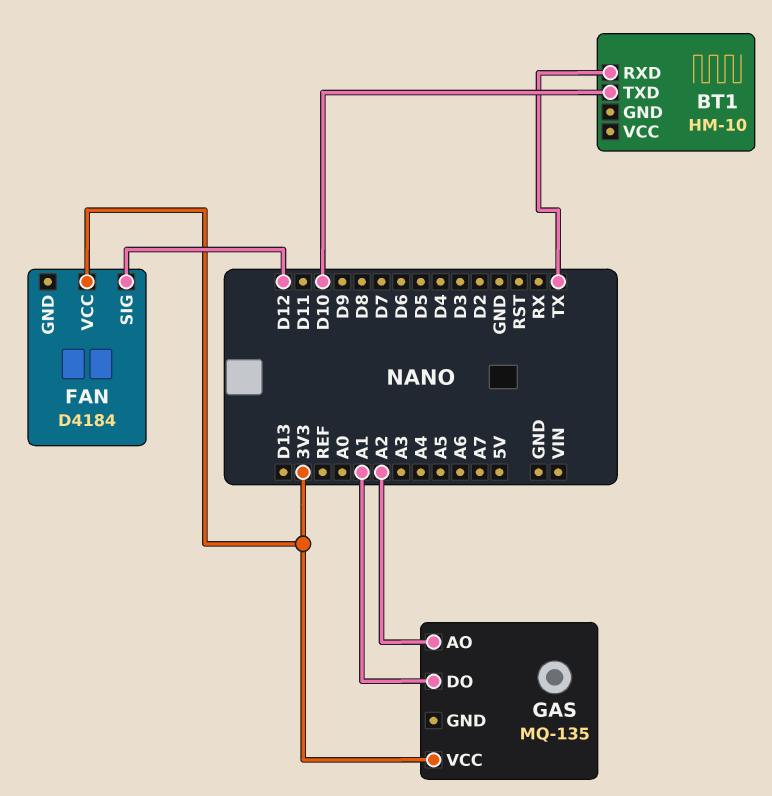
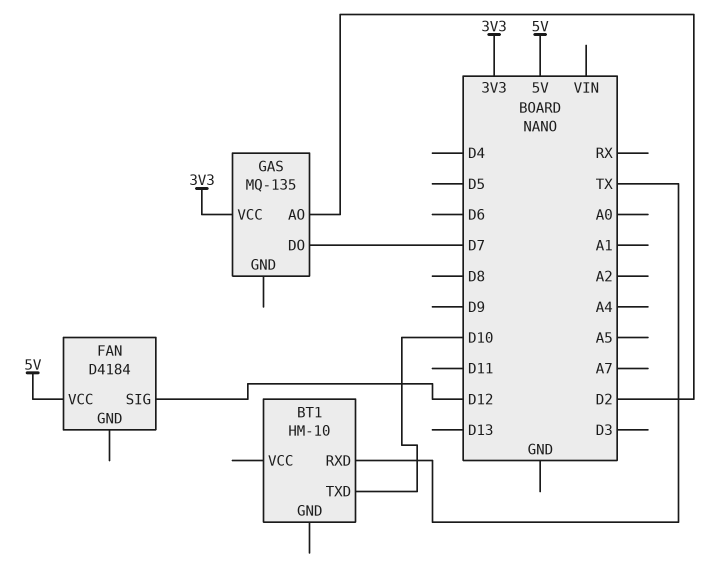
FAN pin VCC: 3V3 -> 5V
GAS pin AO: A2 -> D2
GAS pin DO: A1 -> D7

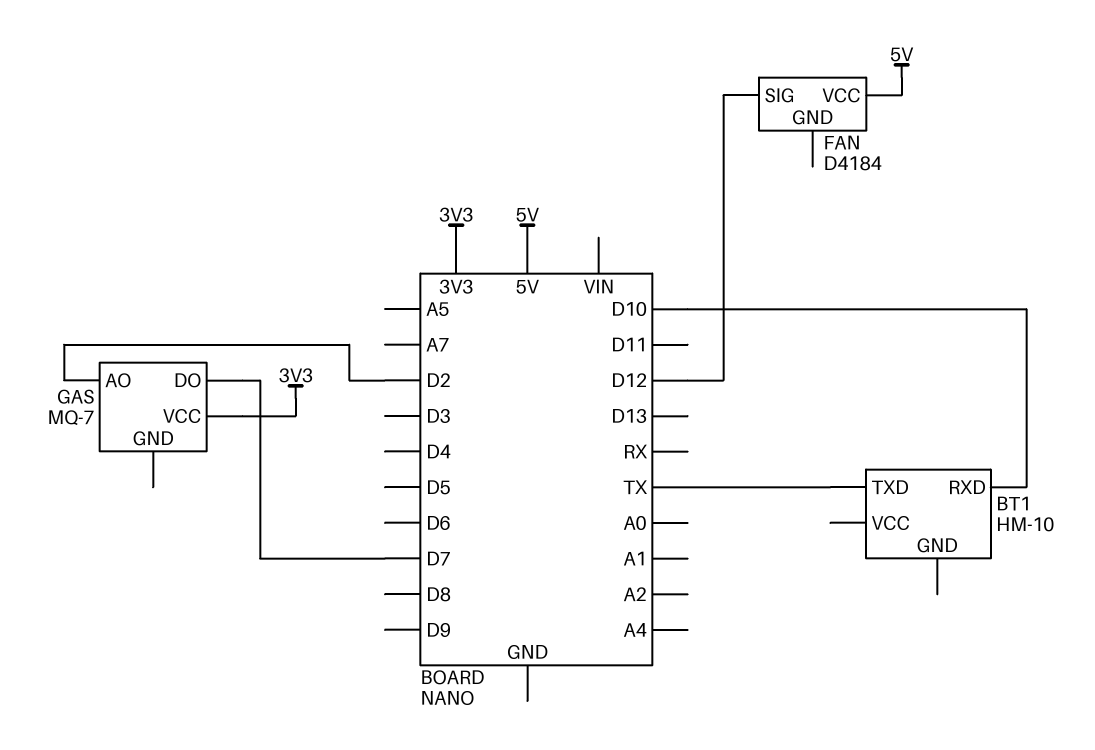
BT1 pin RXD: TX -> D10
BT1 pin TXD: D10 -> TX
GAS: MQ-135 -> MQ-7

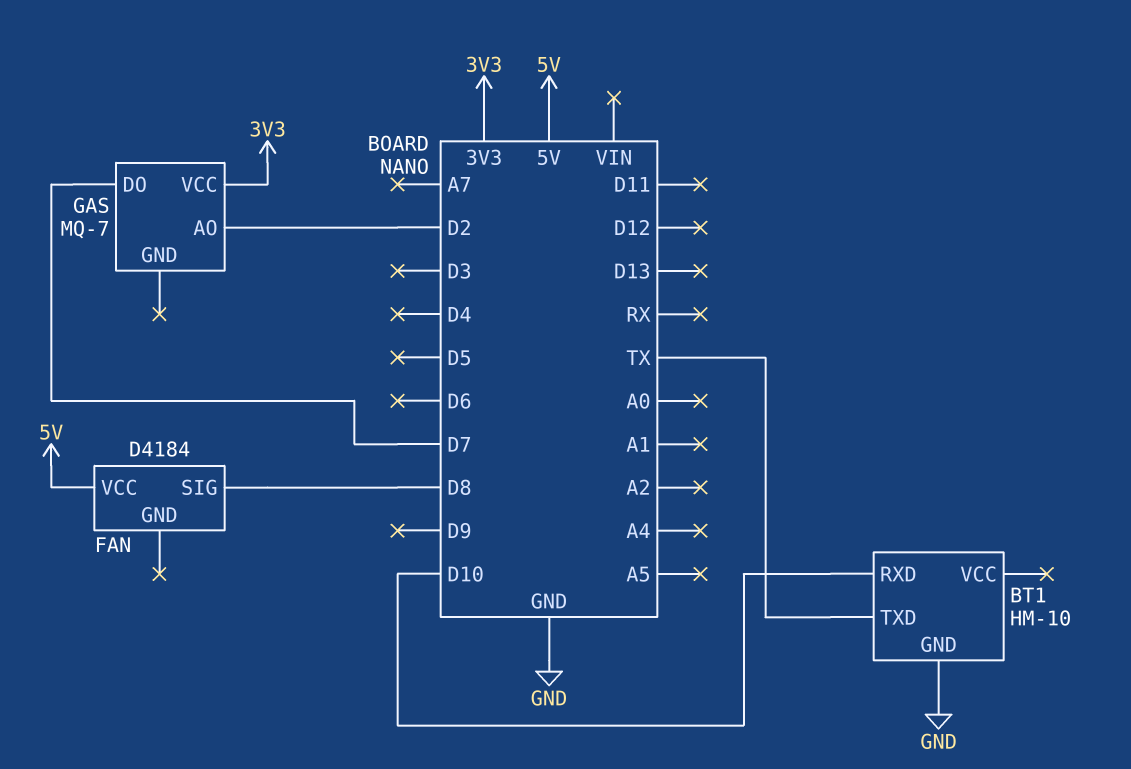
BT1 pin GND: none -> GND
FAN pin SIG: D12 -> D8

